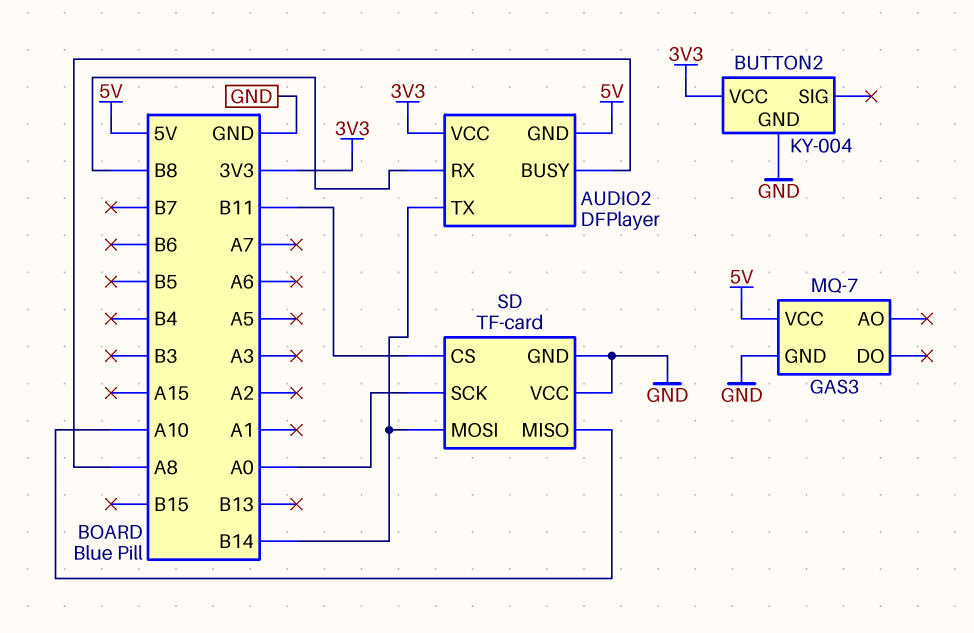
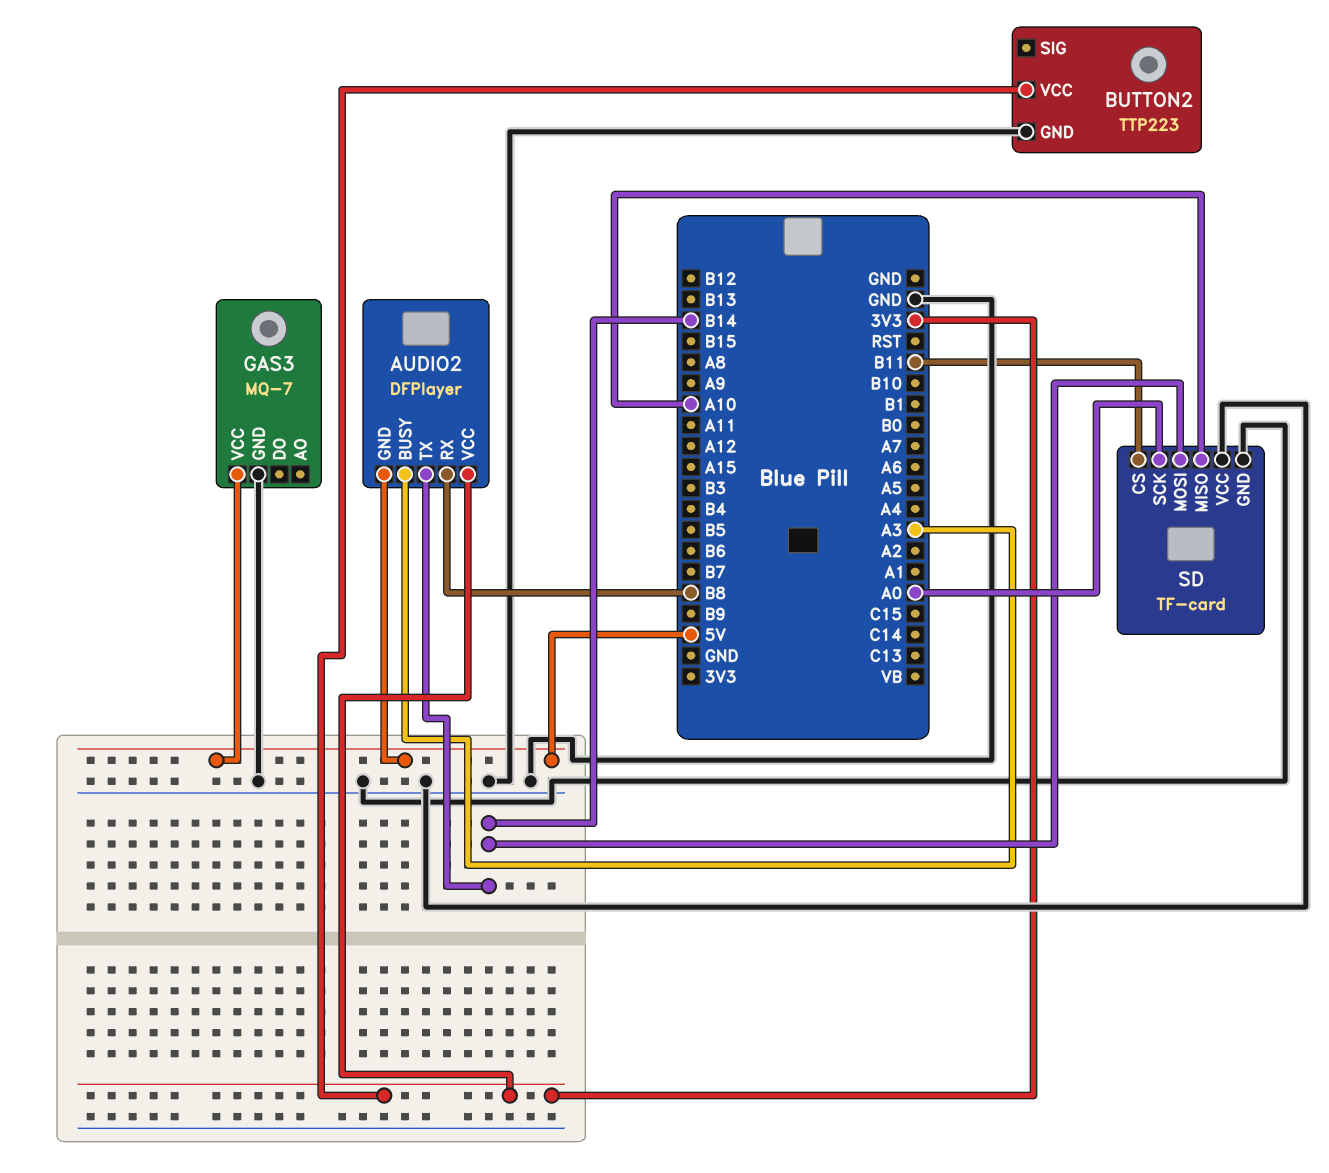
AUDIO2 pin BUSY: A8 -> A3
BUTTON2: KY-004 -> TTP223

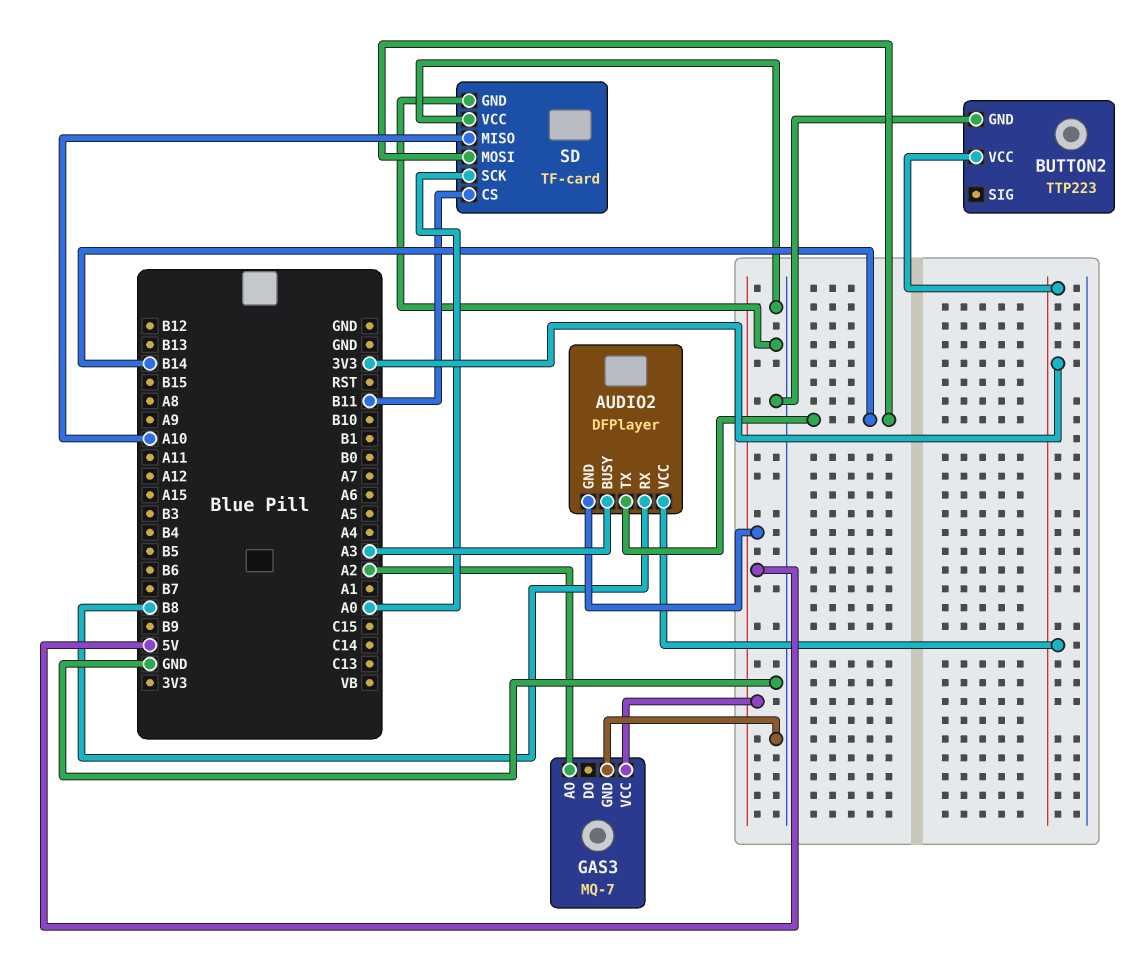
GAS3 pin AO: none -> A2

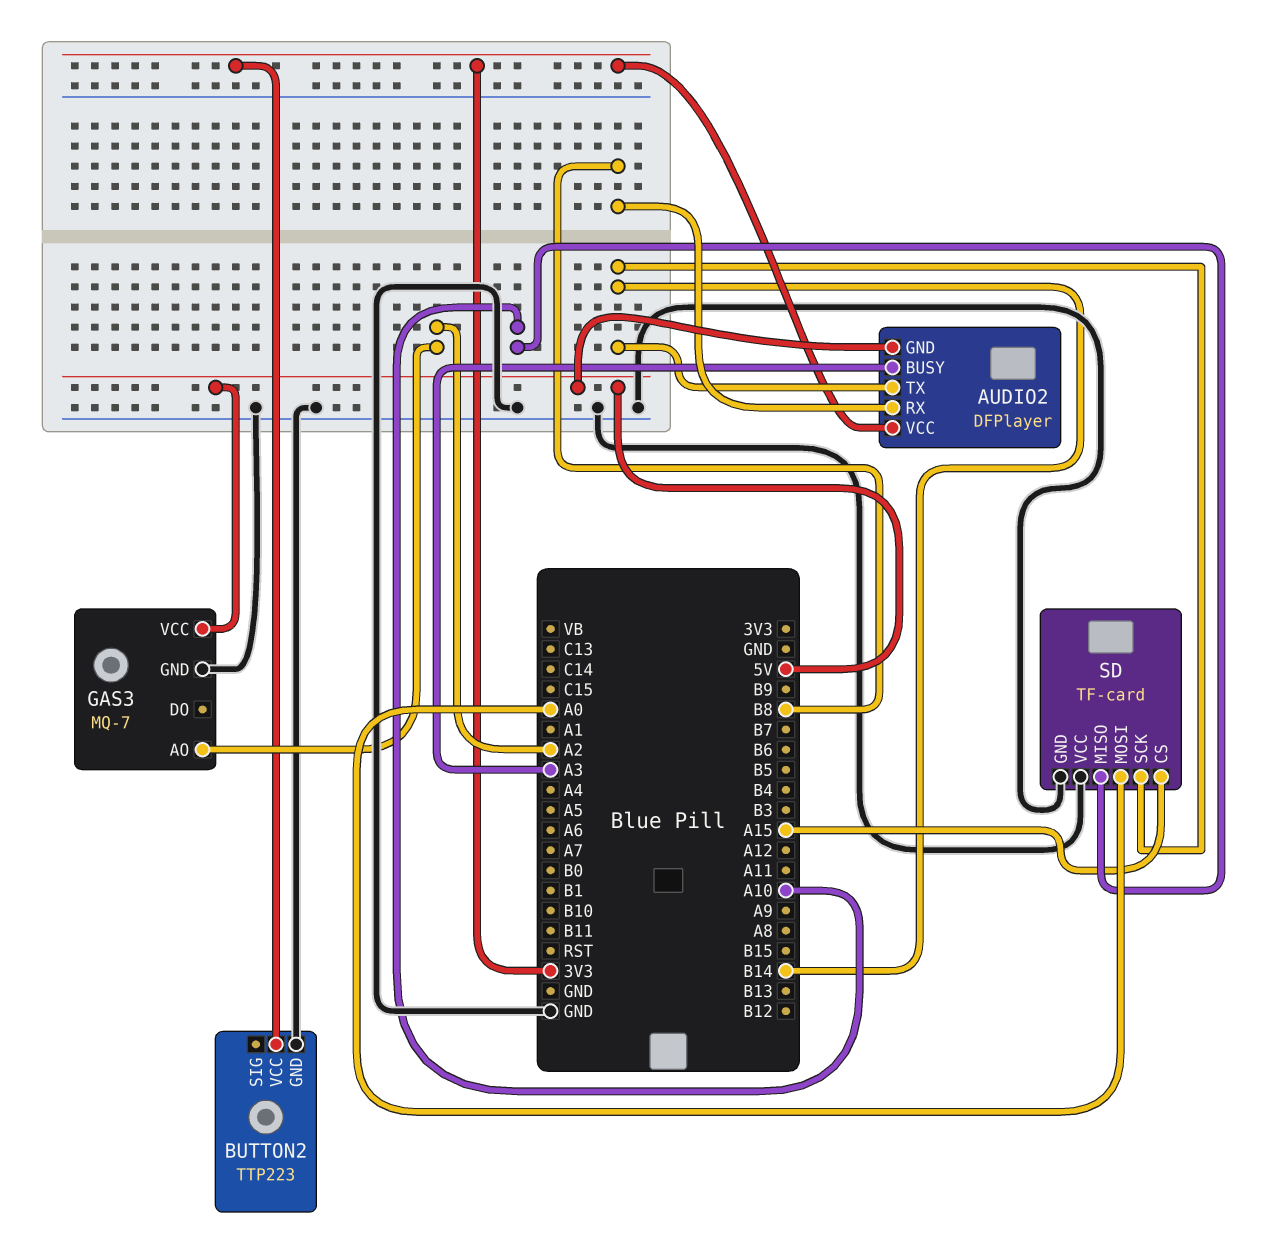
SD pin CS: B11 -> A15
SD pin MOSI: B14 -> A0
SD pin SCK: A0 -> B14

